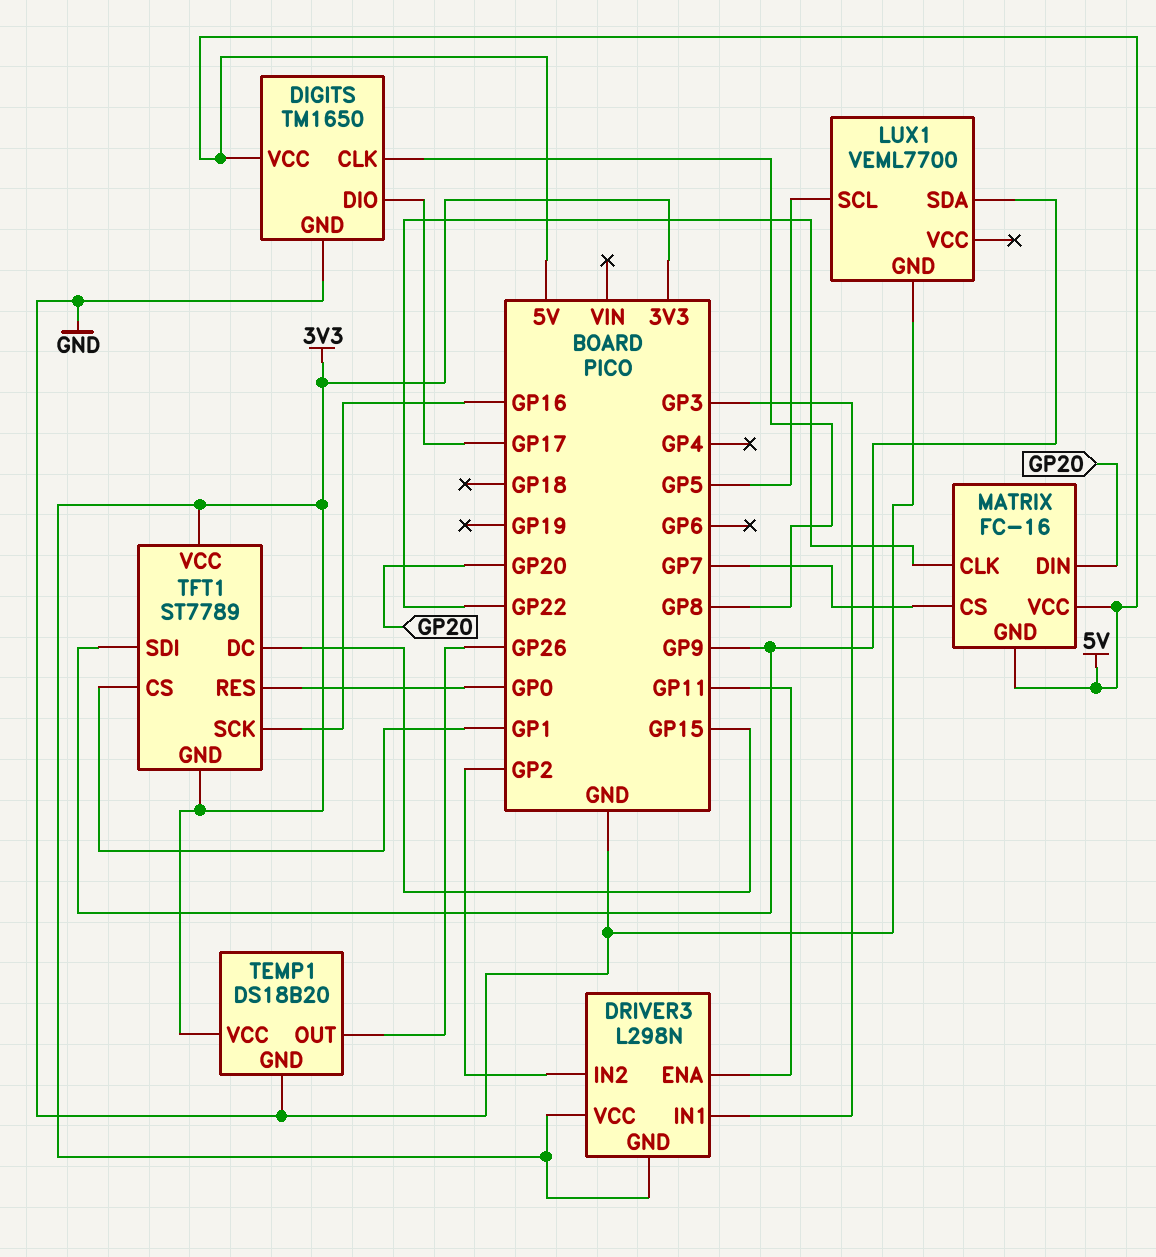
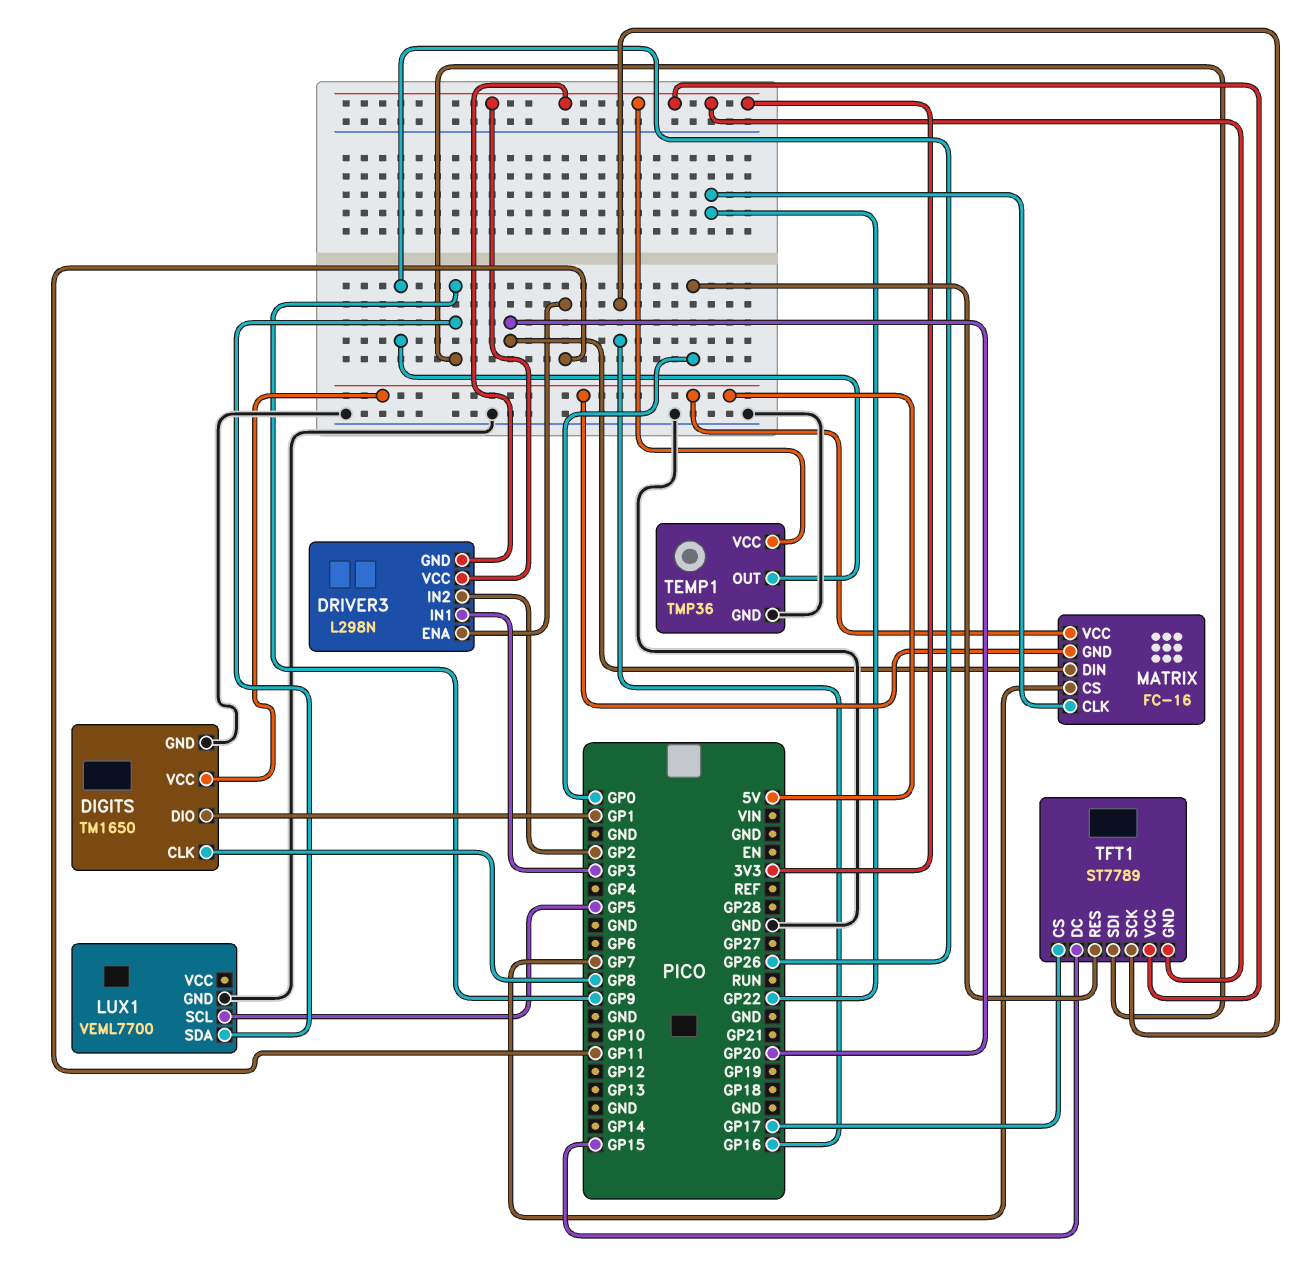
DIGITS pin DIO: GP17 -> GP1
TEMP1: DS18B20 -> TMP36
TFT1 pin CS: GP1 -> GP17

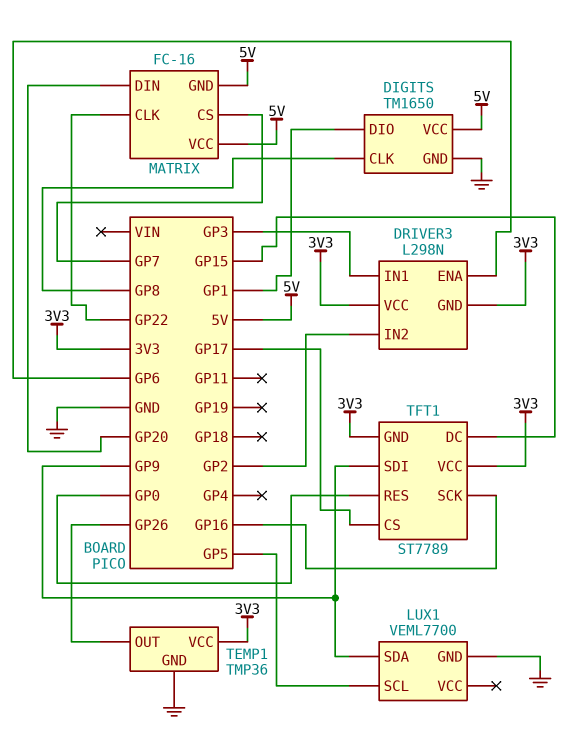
DRIVER3 pin ENA: GP11 -> GP6

